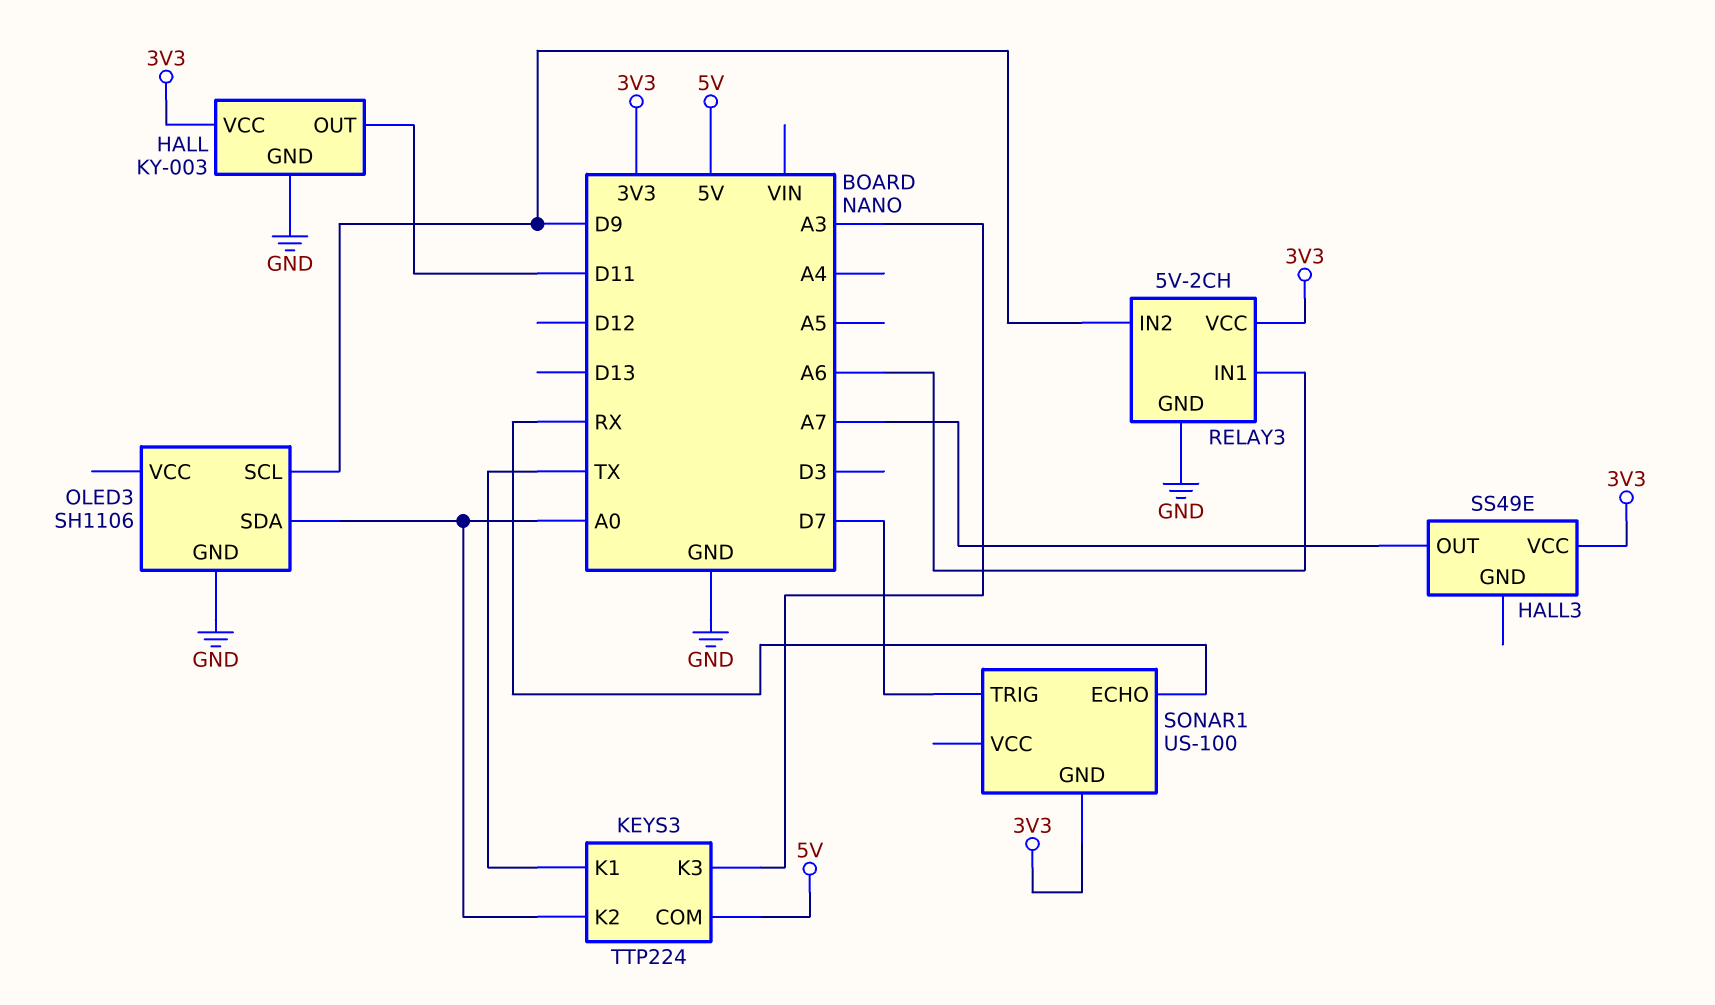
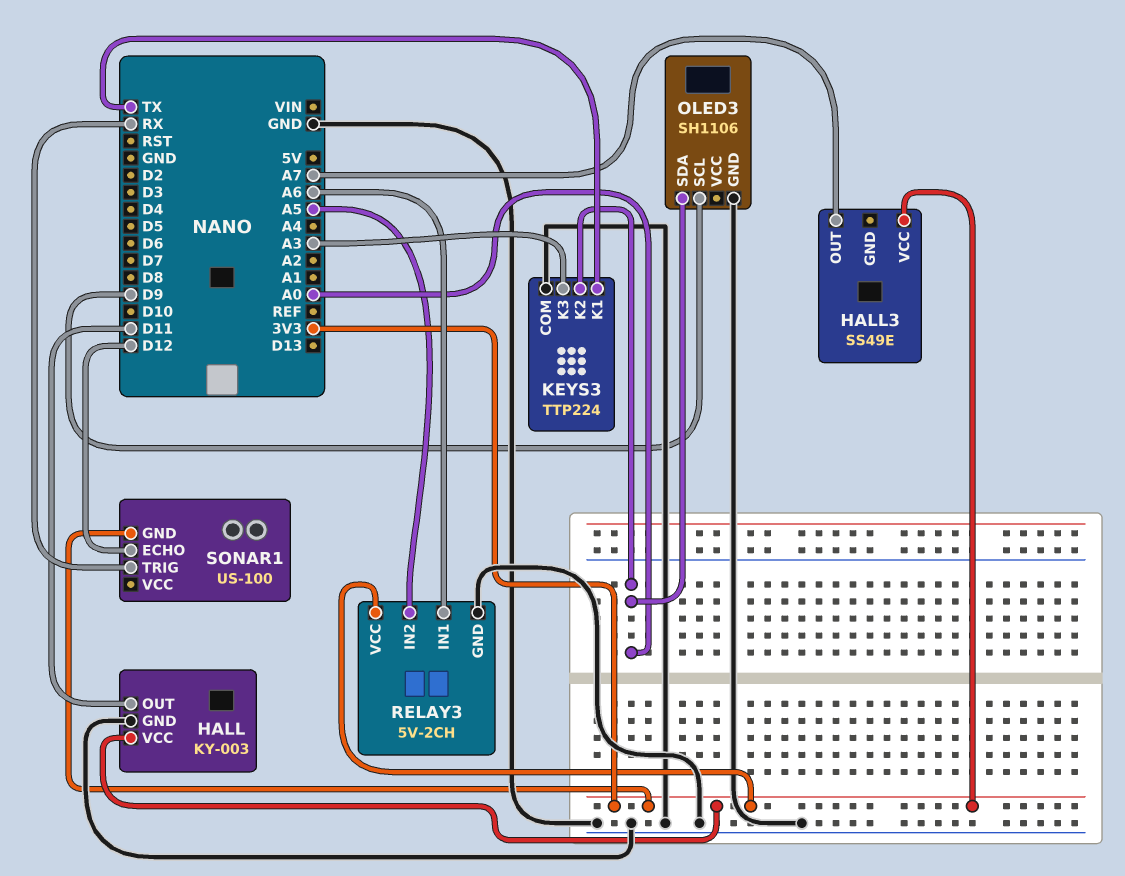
KEYS3 pin COM: 5V -> GND
RELAY3 pin IN2: D9 -> A5
SONAR1 pin ECHO: RX -> D12
SONAR1 pin TRIG: D7 -> RX

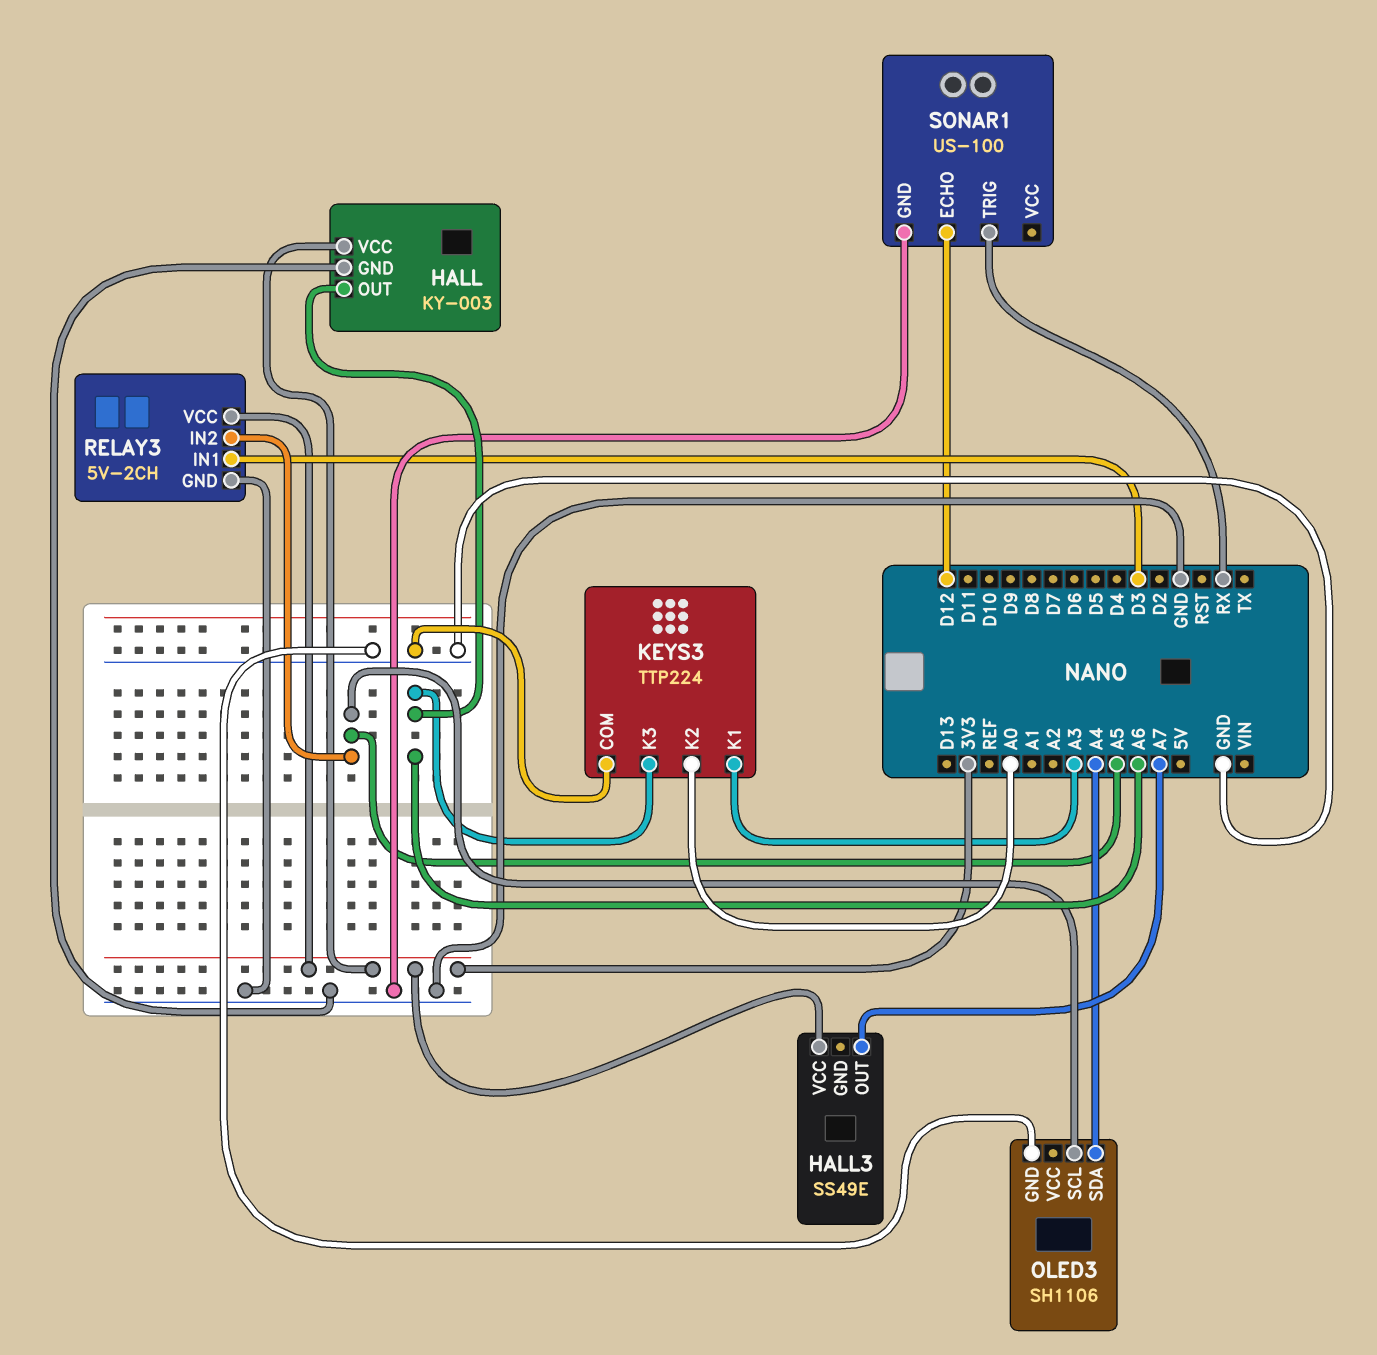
HALL pin OUT: D11 -> A6
KEYS3 pin K1: TX -> A3
KEYS3 pin K3: A3 -> A6
OLED3 pin SCL: D9 -> A5
OLED3 pin SDA: A0 -> A4
RELAY3 pin IN1: A6 -> D3
SONAR1 pin GND: 3V3 -> GND

